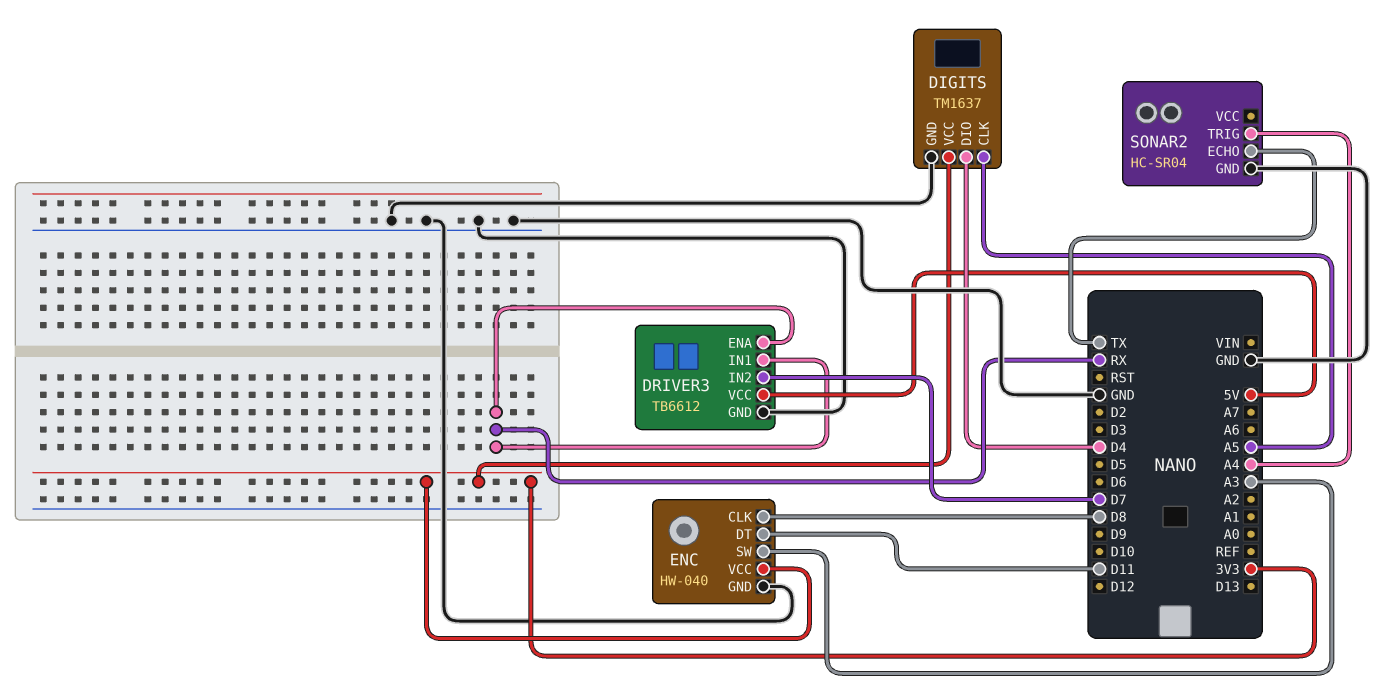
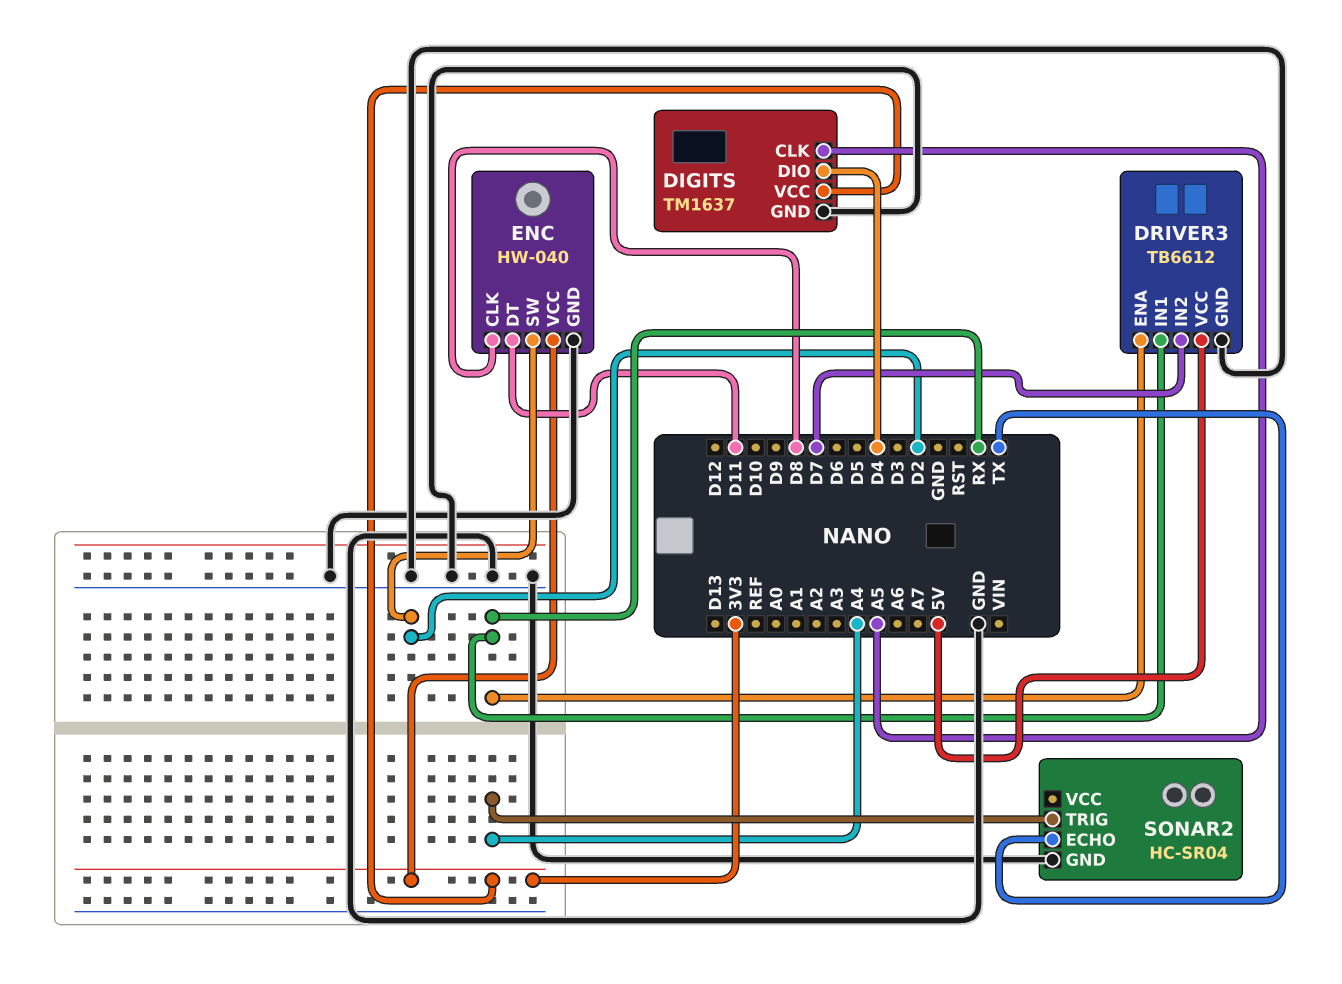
ENC pin SW: A3 -> D2

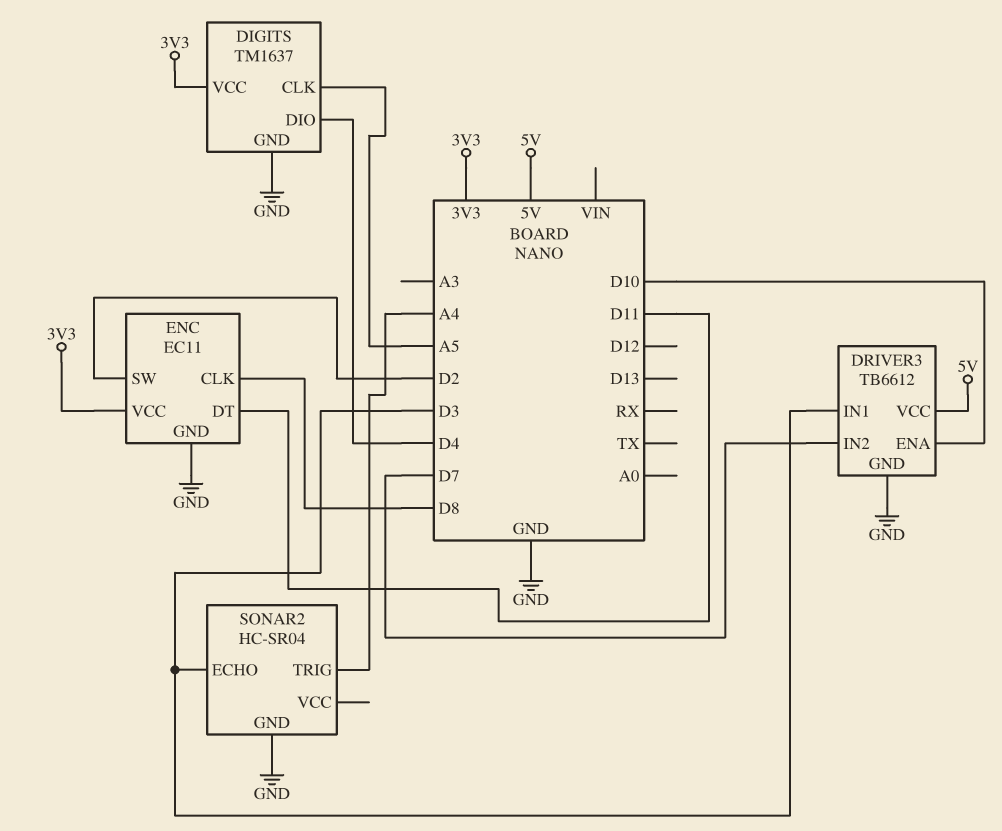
DRIVER3 pin ENA: RX -> D10
DRIVER3 pin IN1: RX -> D3
ENC: HW-040 -> EC11
SONAR2 pin ECHO: TX -> D3

